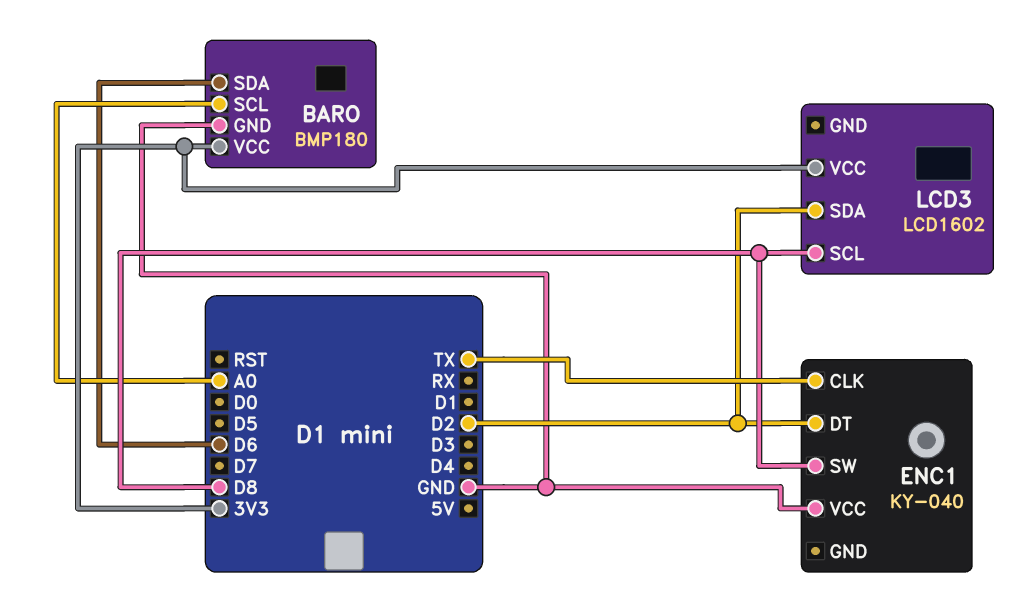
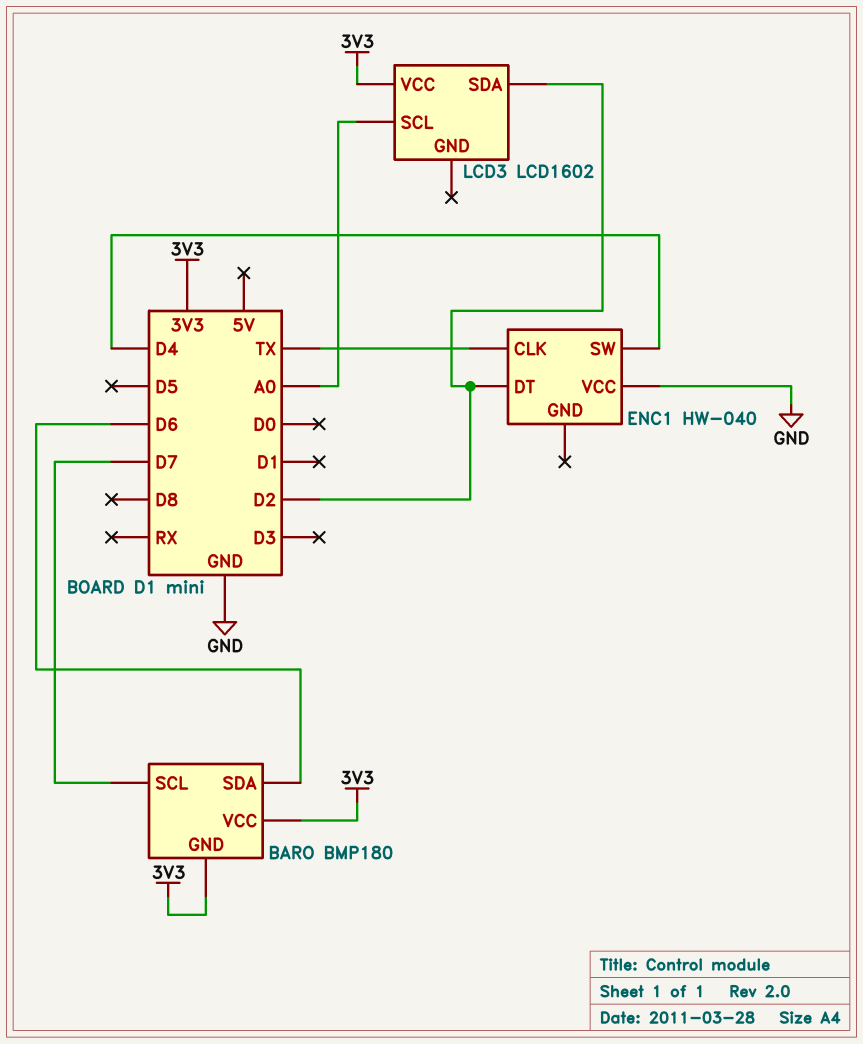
BARO pin GND: GND -> 3V3
BARO pin SCL: A0 -> D7
ENC1: KY-040 -> HW-040
ENC1 pin SW: D8 -> D4
LCD3 pin SCL: D8 -> A0

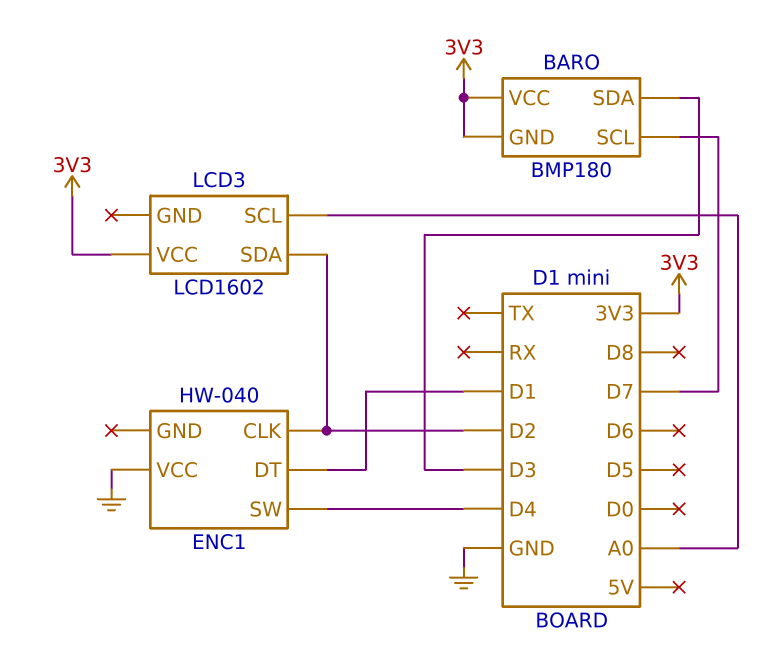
BARO pin SDA: D6 -> D3
ENC1 pin CLK: TX -> D2
ENC1 pin DT: D2 -> D1

